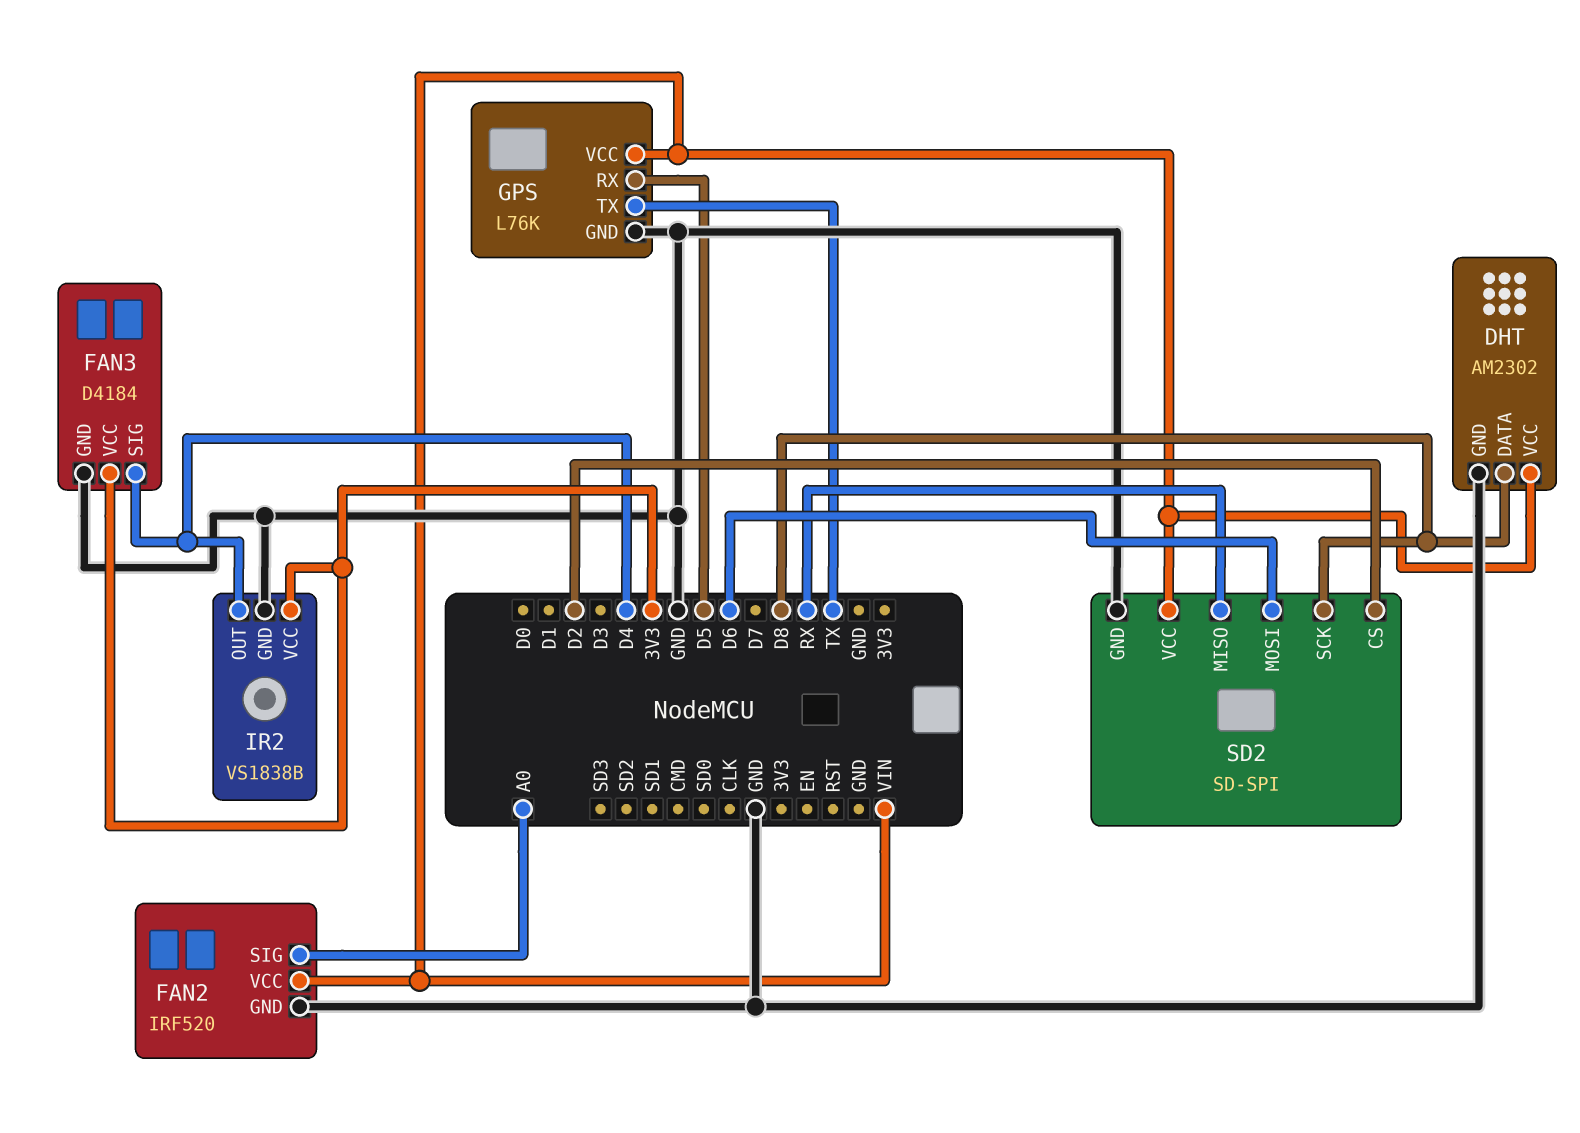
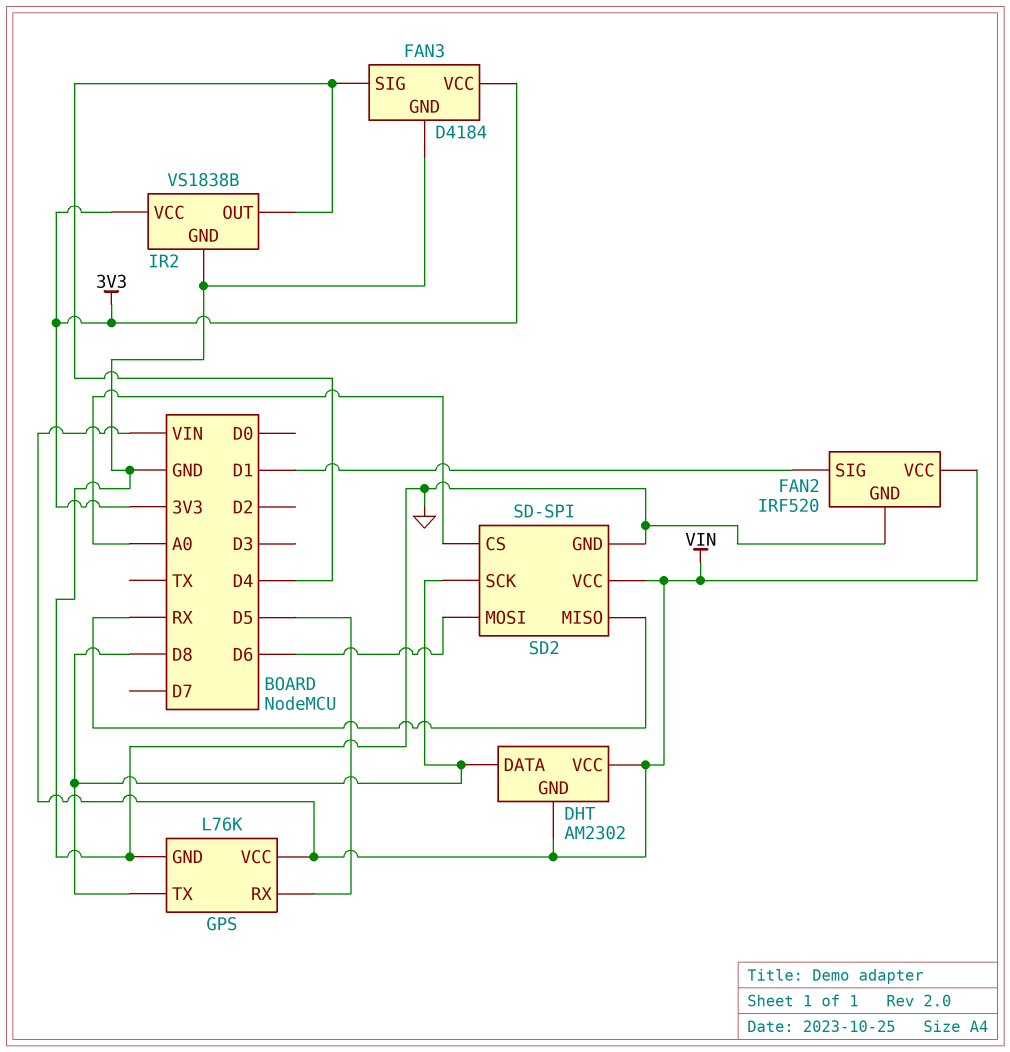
DHT pin GND: GND -> VIN
FAN2 pin SIG: A0 -> D1
GPS pin TX: TX -> D8
SD2 pin CS: D2 -> A0

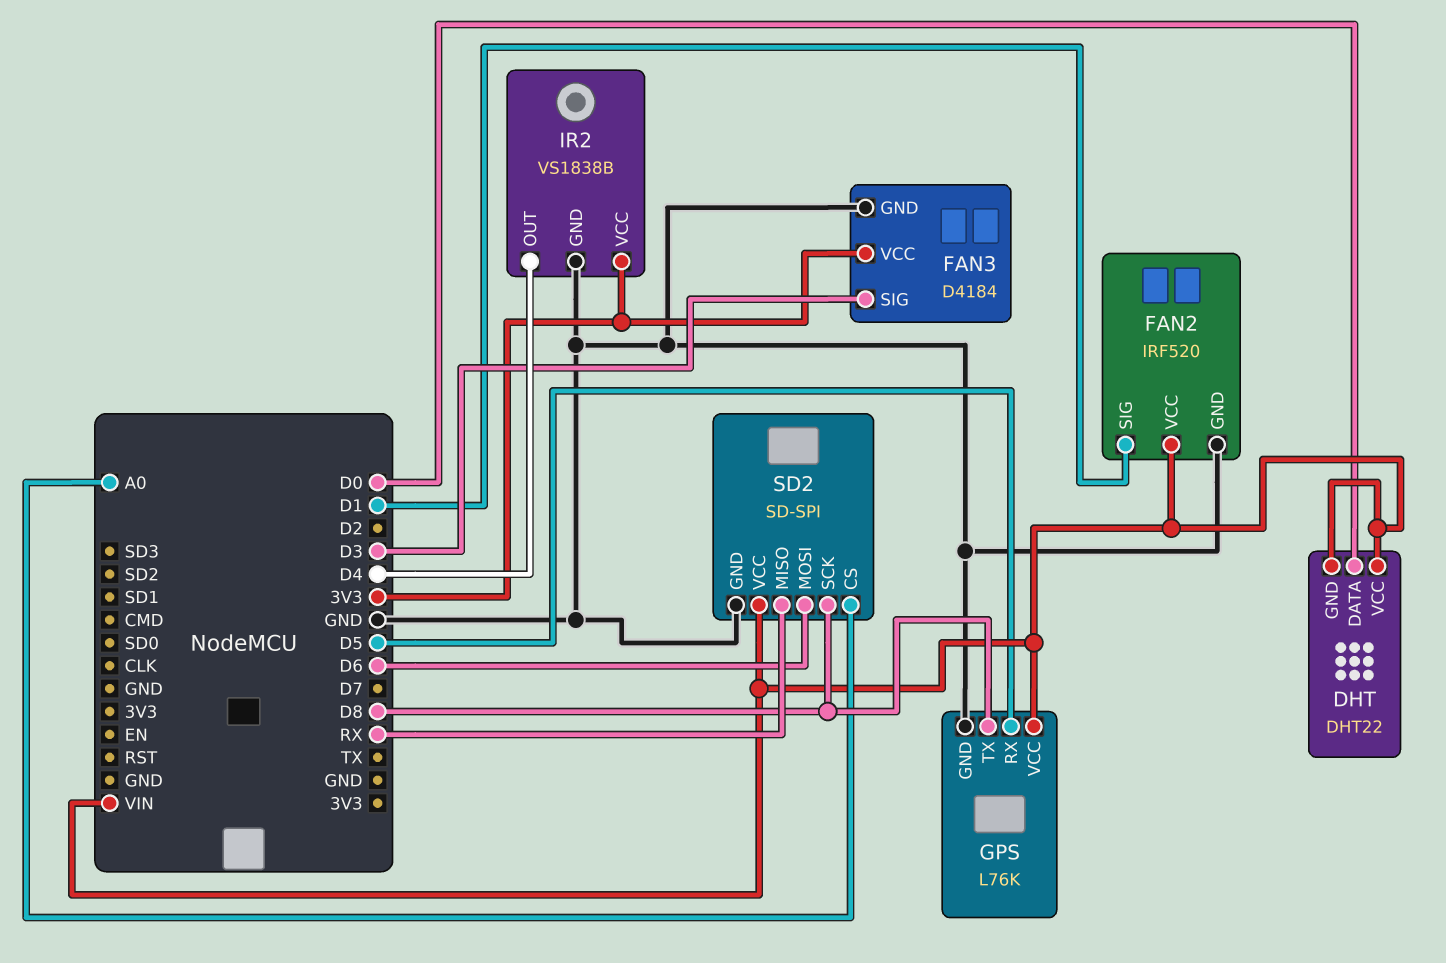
DHT: AM2302 -> DHT22
DHT pin DATA: D8 -> D0
FAN3 pin SIG: D4 -> D3

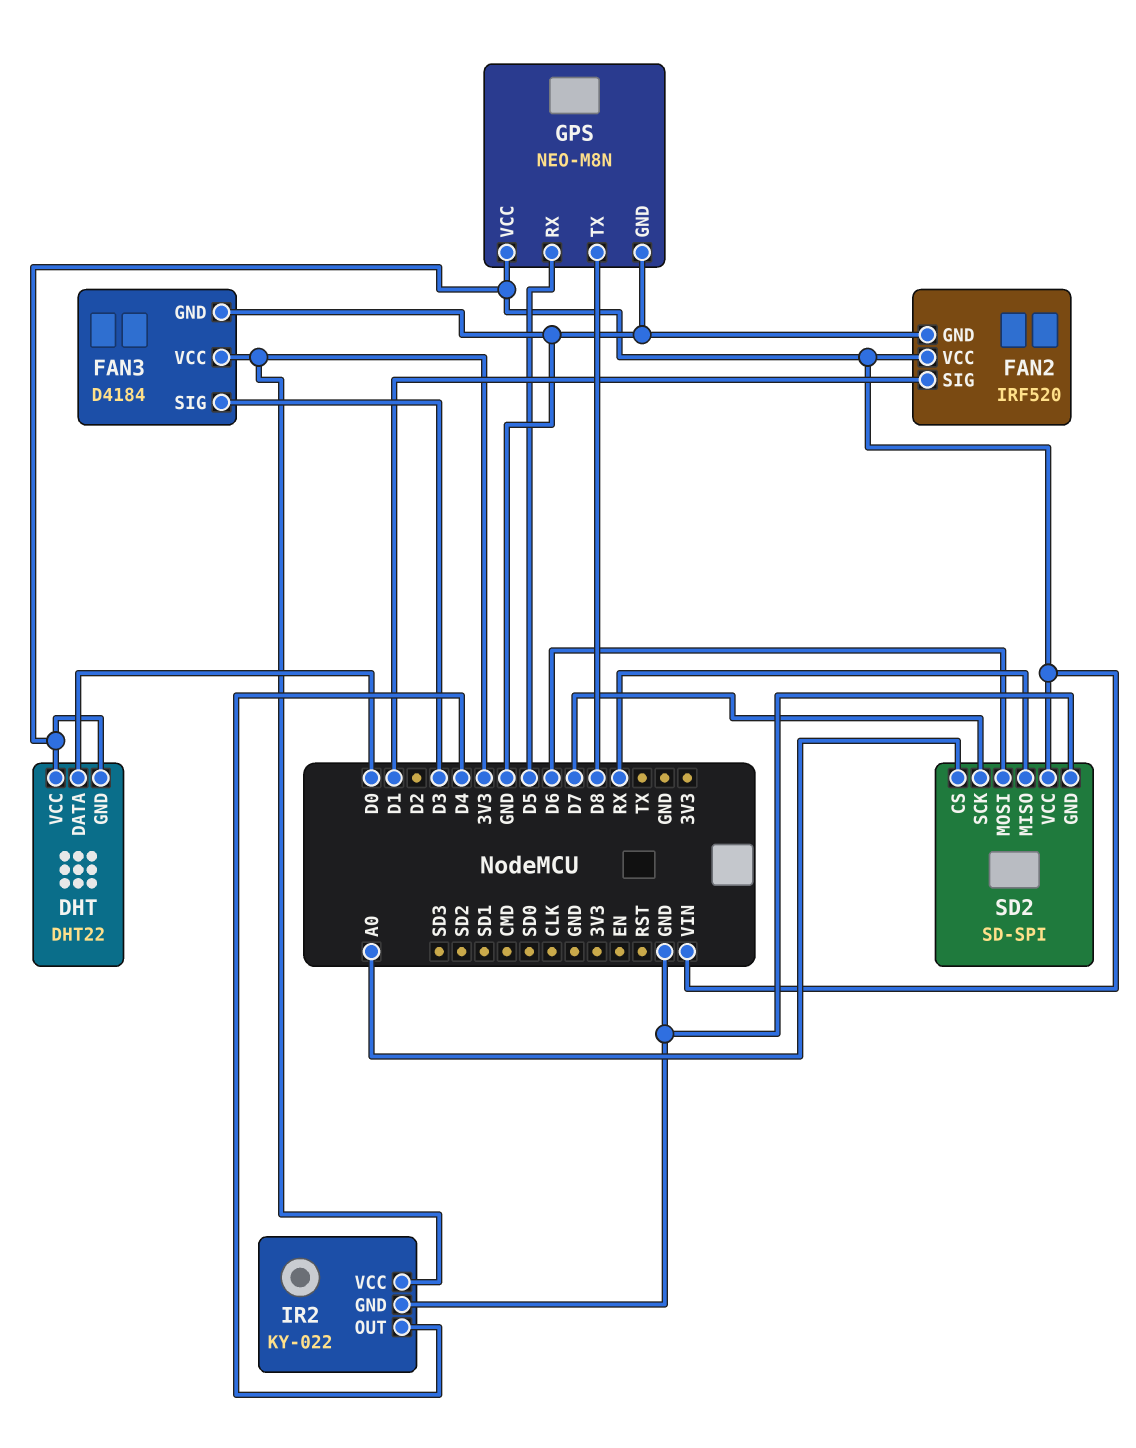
GPS: L76K -> NEO-M8N
IR2: VS1838B -> KY-022
SD2 pin SCK: D8 -> D7

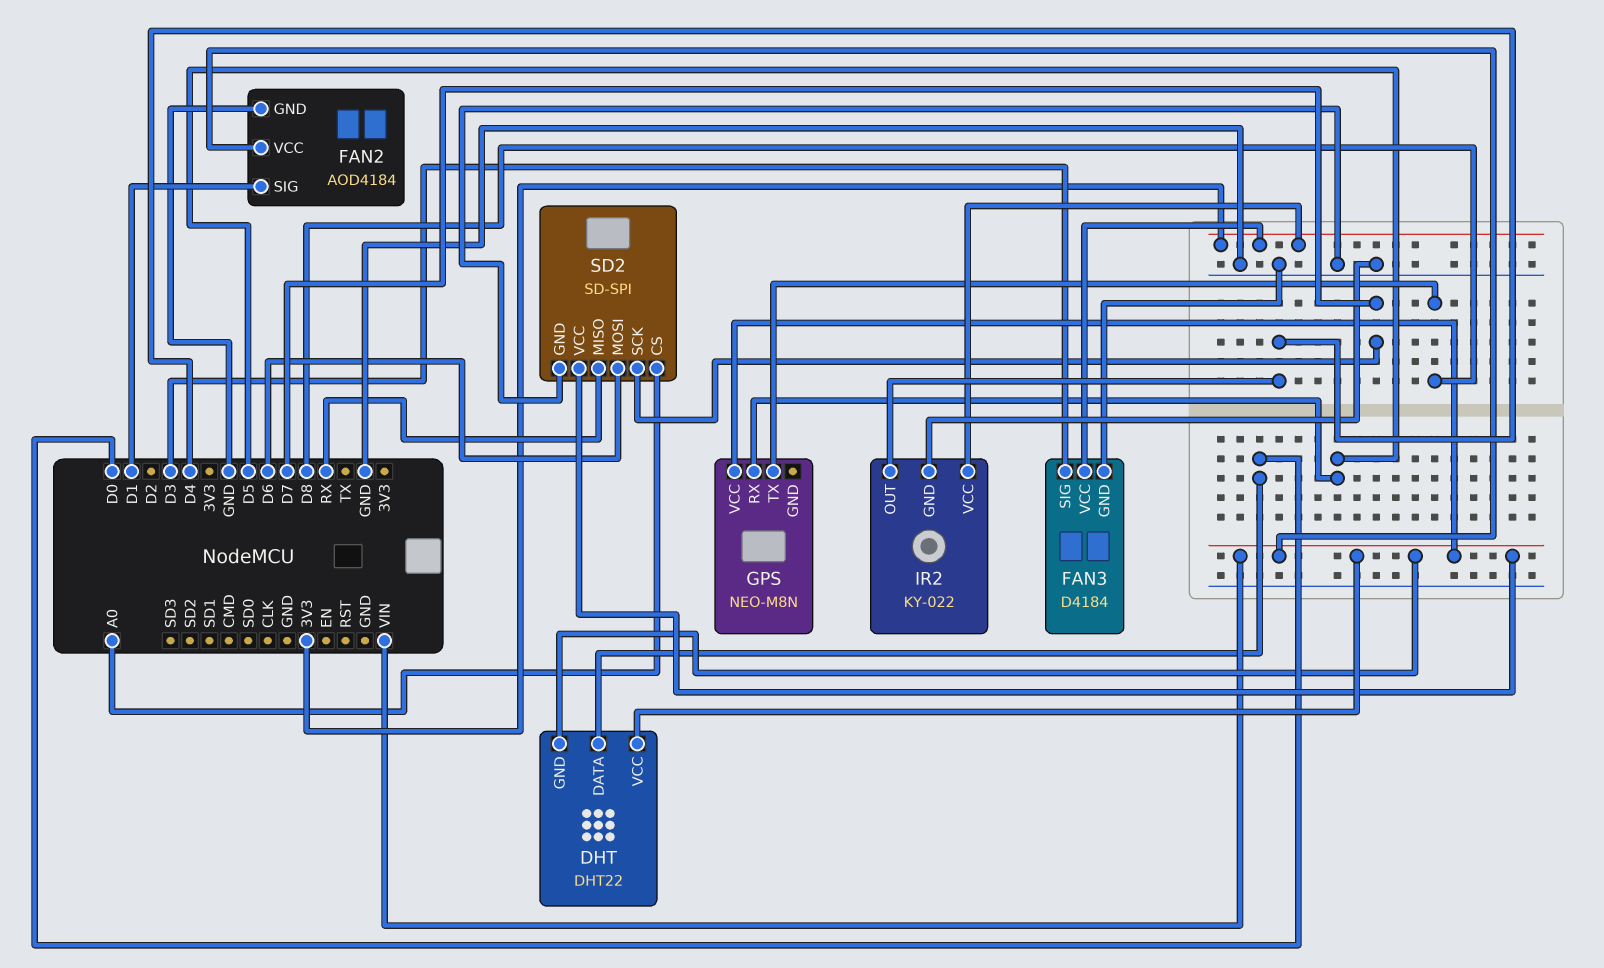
FAN2: IRF520 -> AOD4184
GPS pin GND: GND -> none

